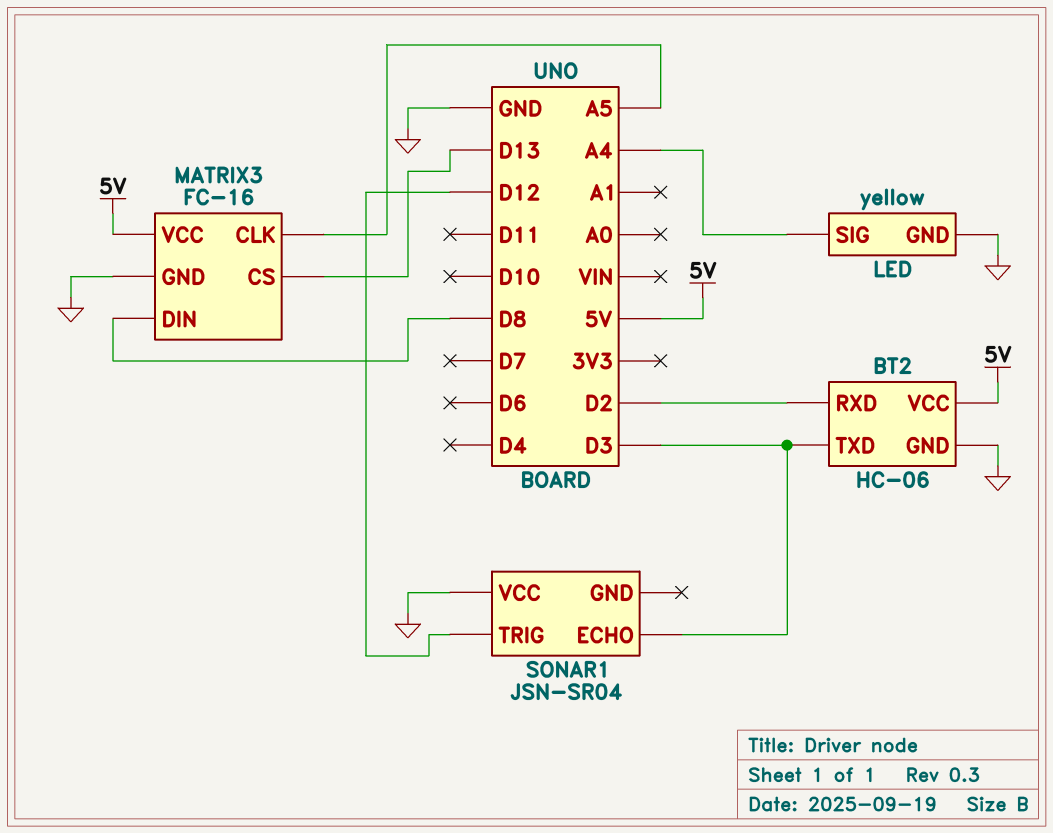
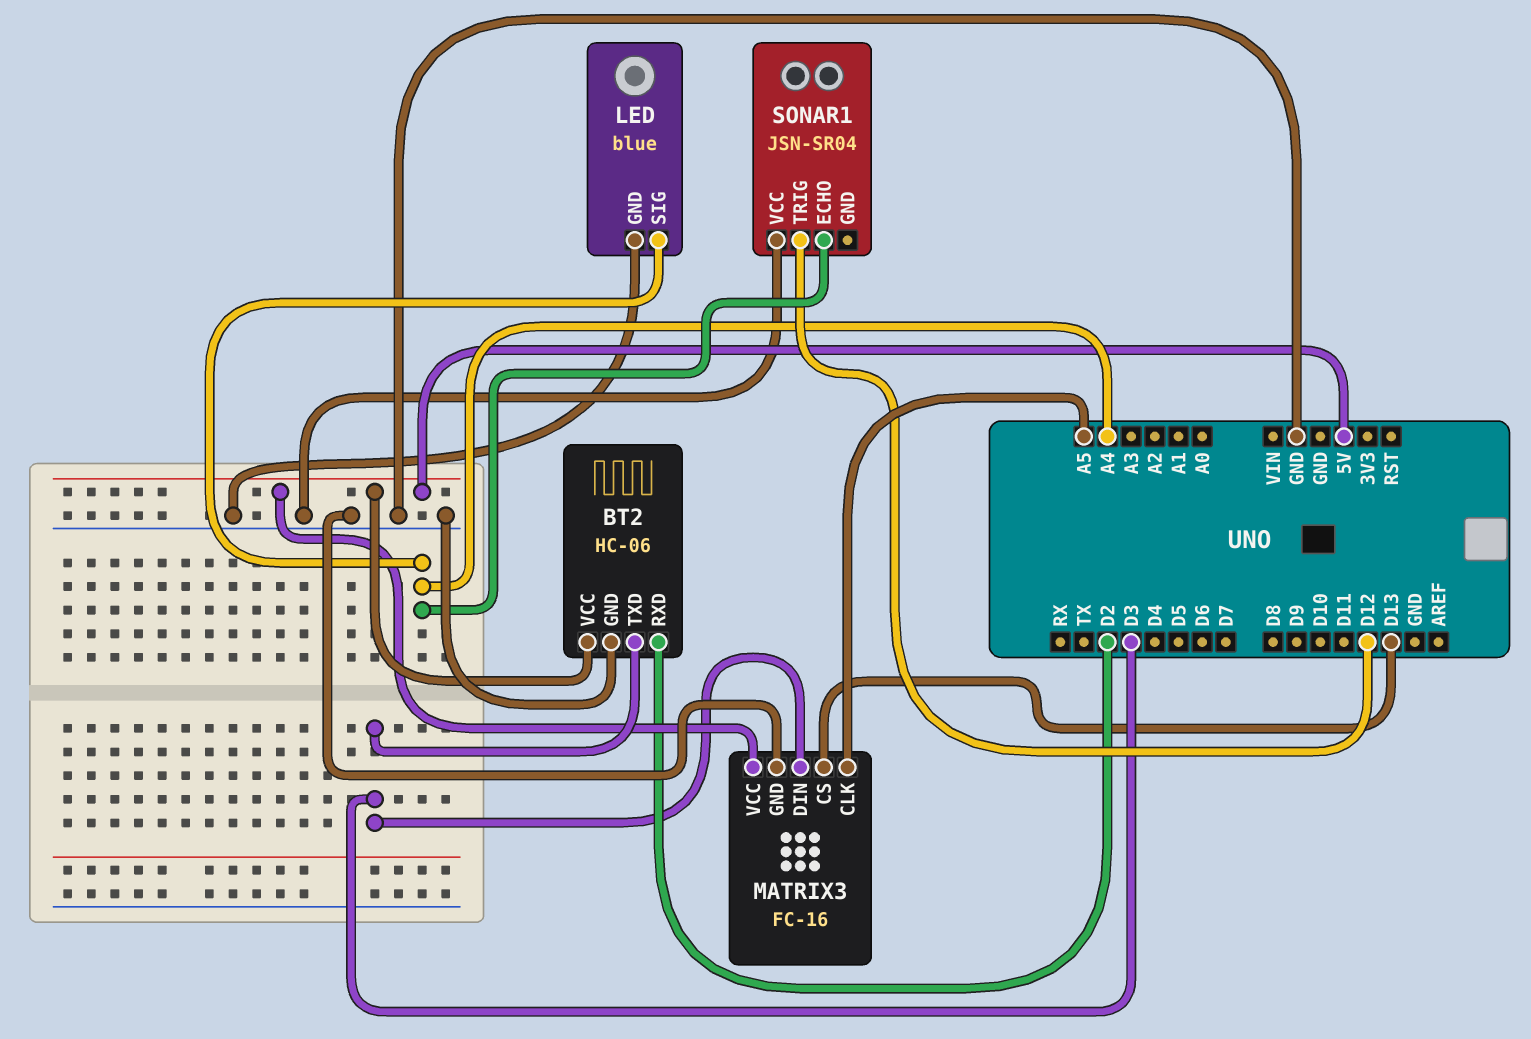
LED: yellow -> blue
MATRIX3 pin DIN: D8 -> D3
SONAR1 pin ECHO: D3 -> A4

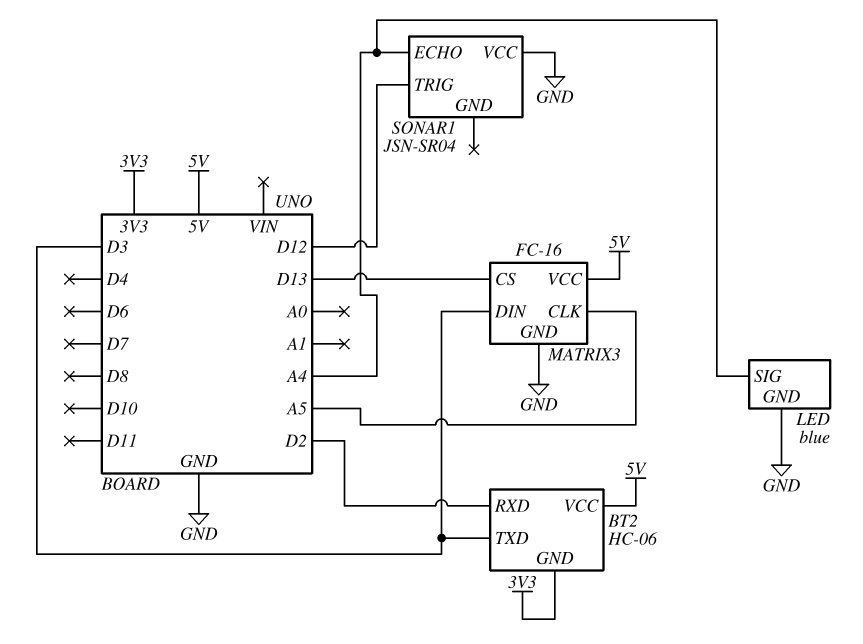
BT2 pin GND: GND -> 3V3

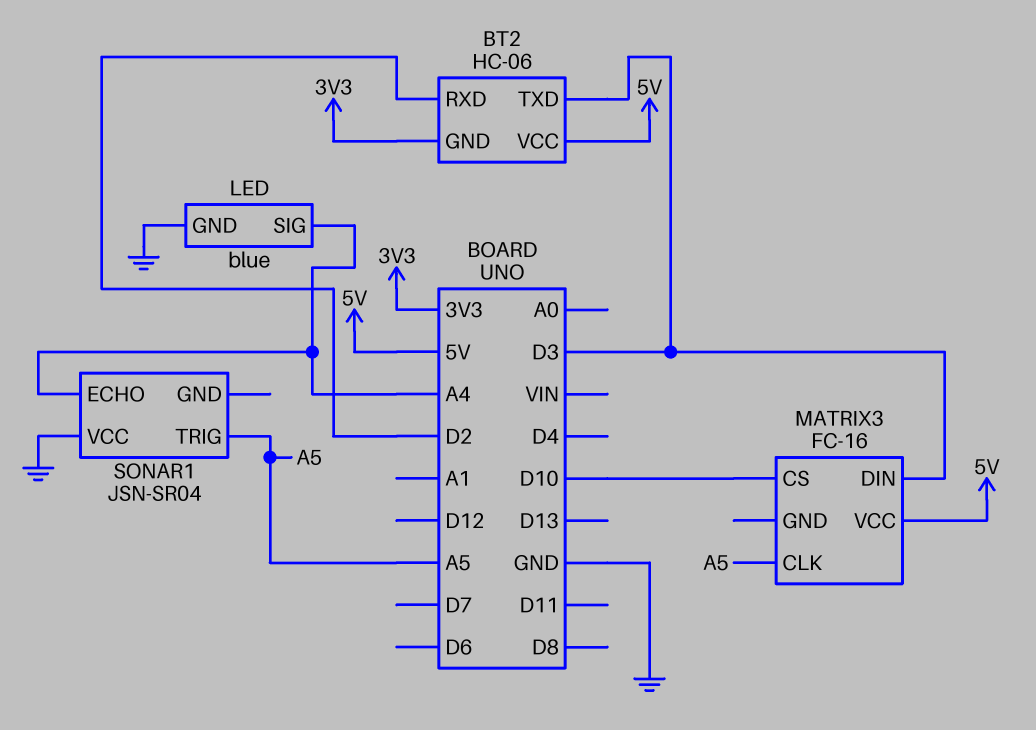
MATRIX3 pin CS: D13 -> D10
MATRIX3 pin GND: GND -> none
SONAR1 pin TRIG: D12 -> A5

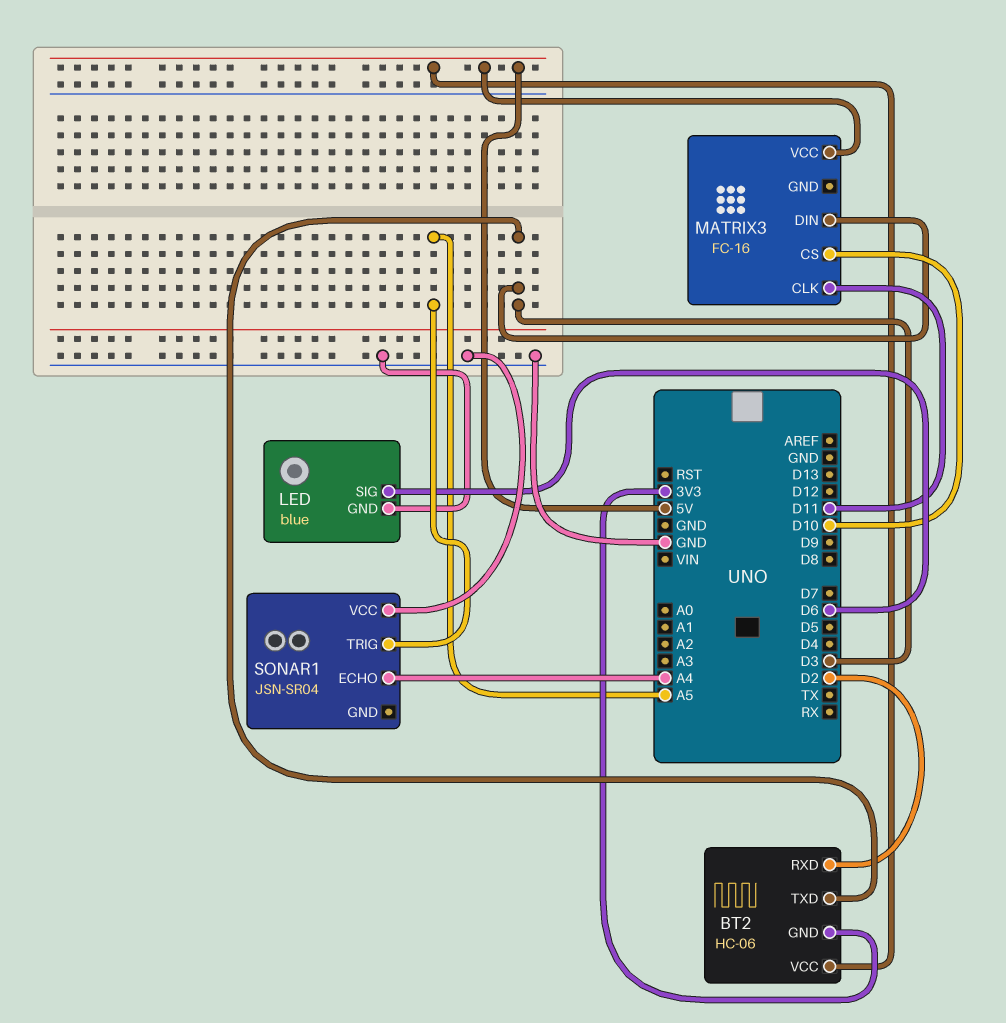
LED pin SIG: A4 -> D6
MATRIX3 pin CLK: A5 -> D11

